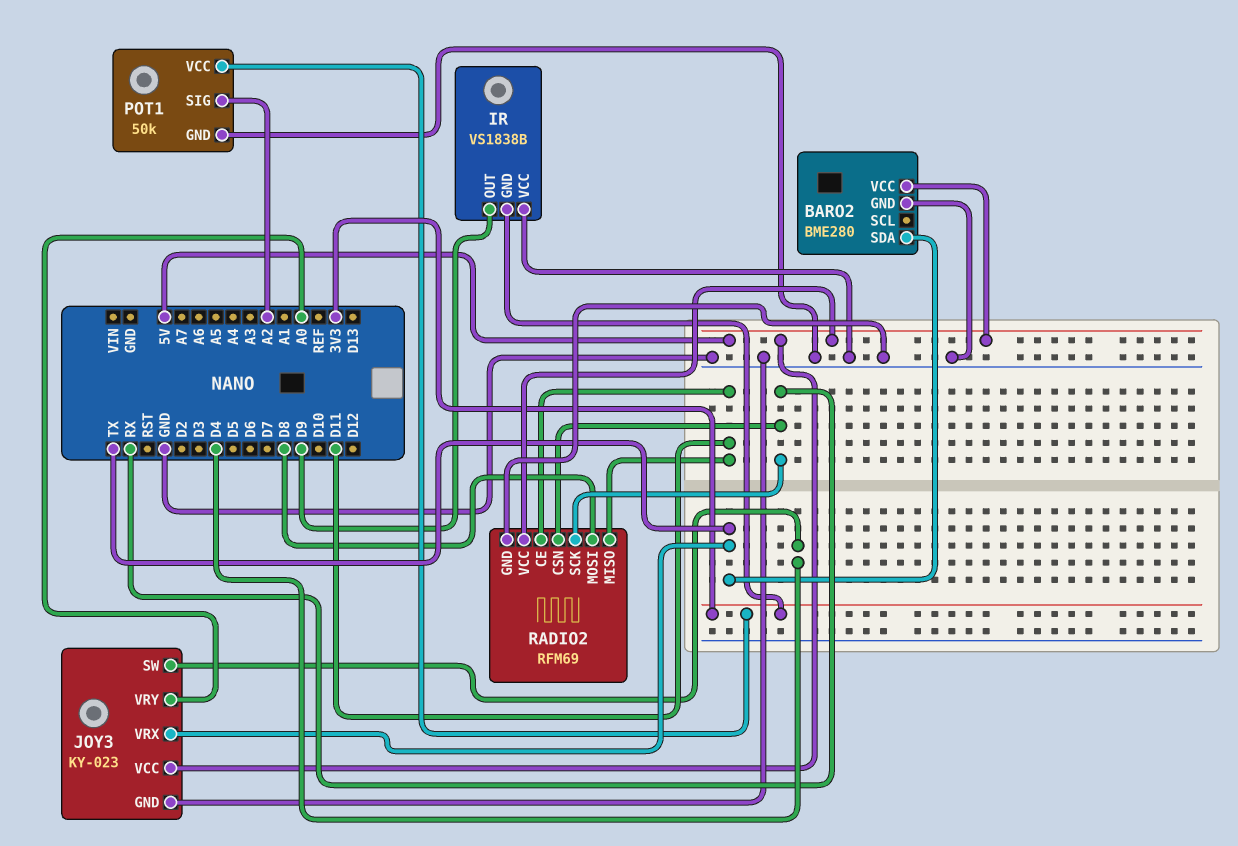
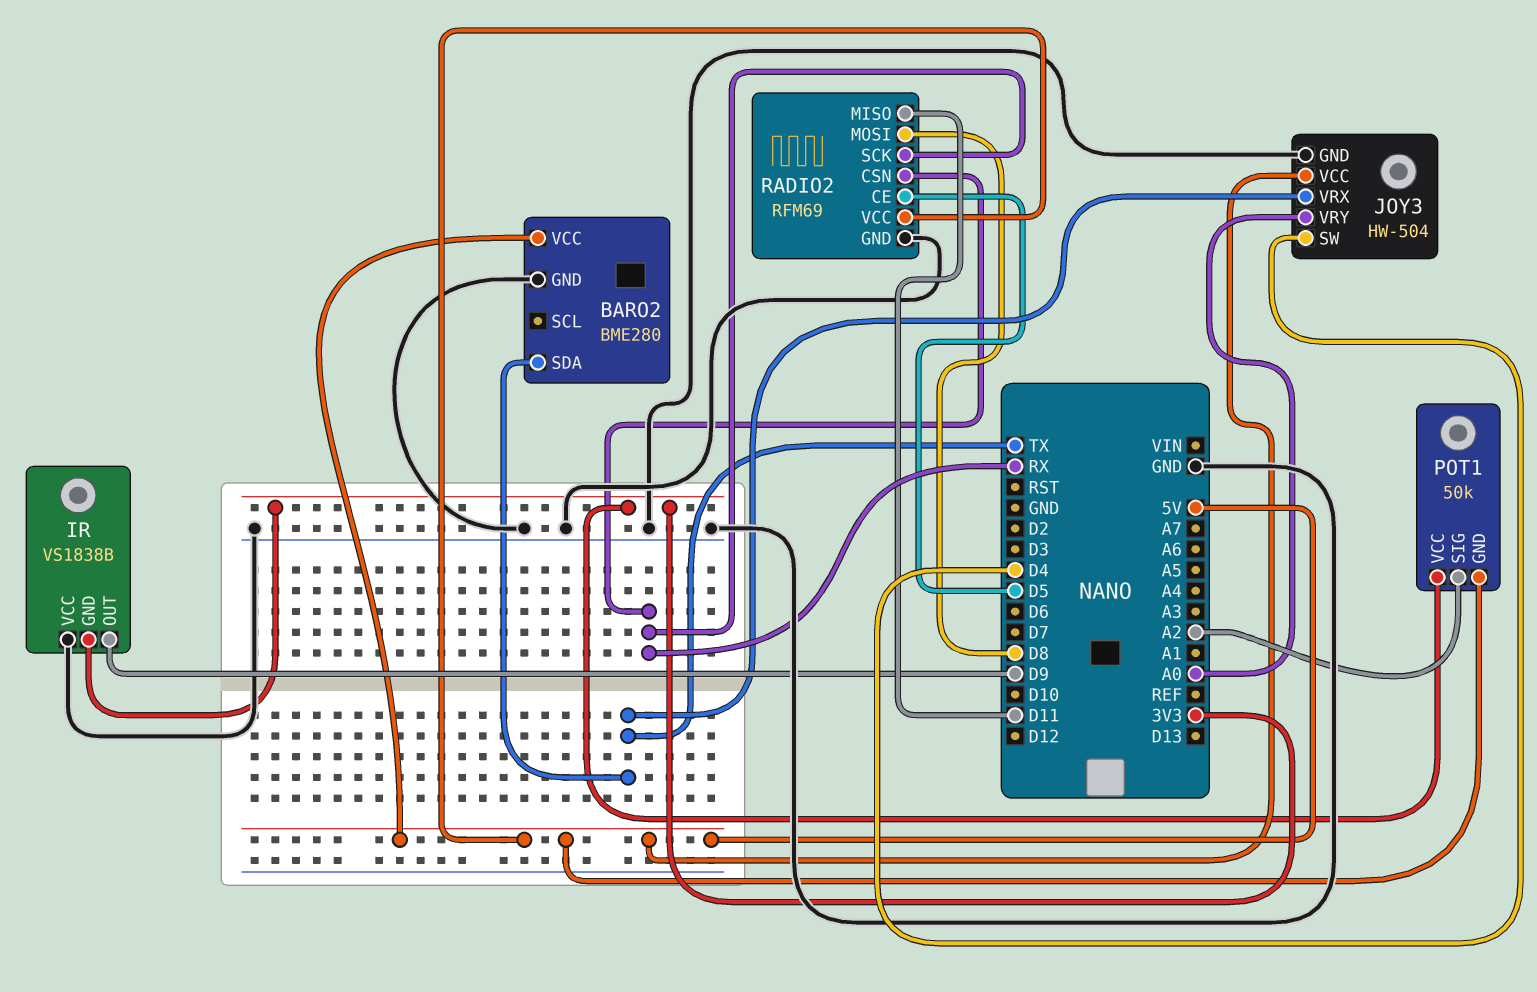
JOY3: KY-023 -> HW-504
POT1 pin GND: GND -> 5V
RADIO2 pin CE: D11 -> D5

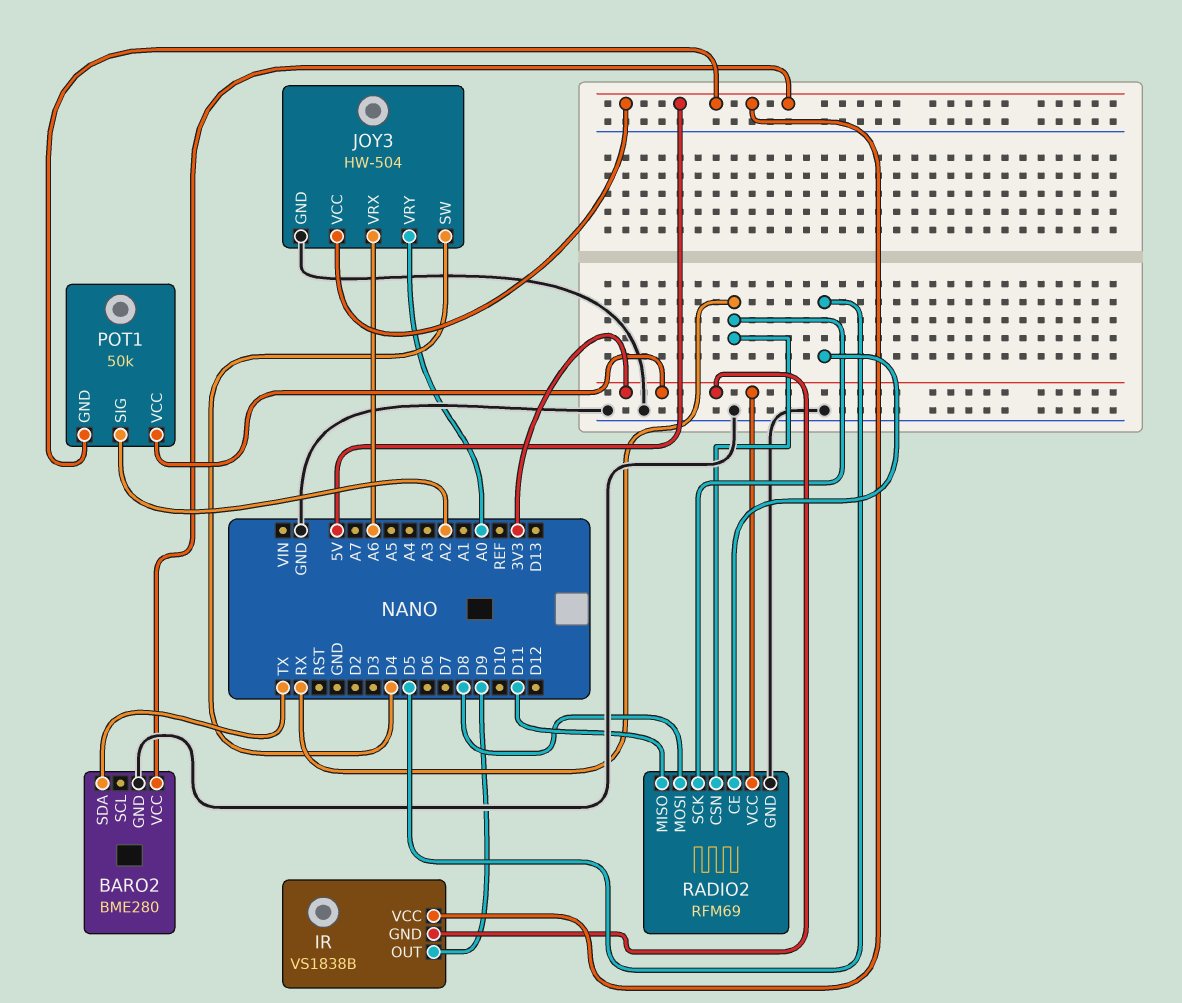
IR pin VCC: GND -> 5V
JOY3 pin VRX: TX -> A6
RADIO2 pin VCC: 5V -> 3V3

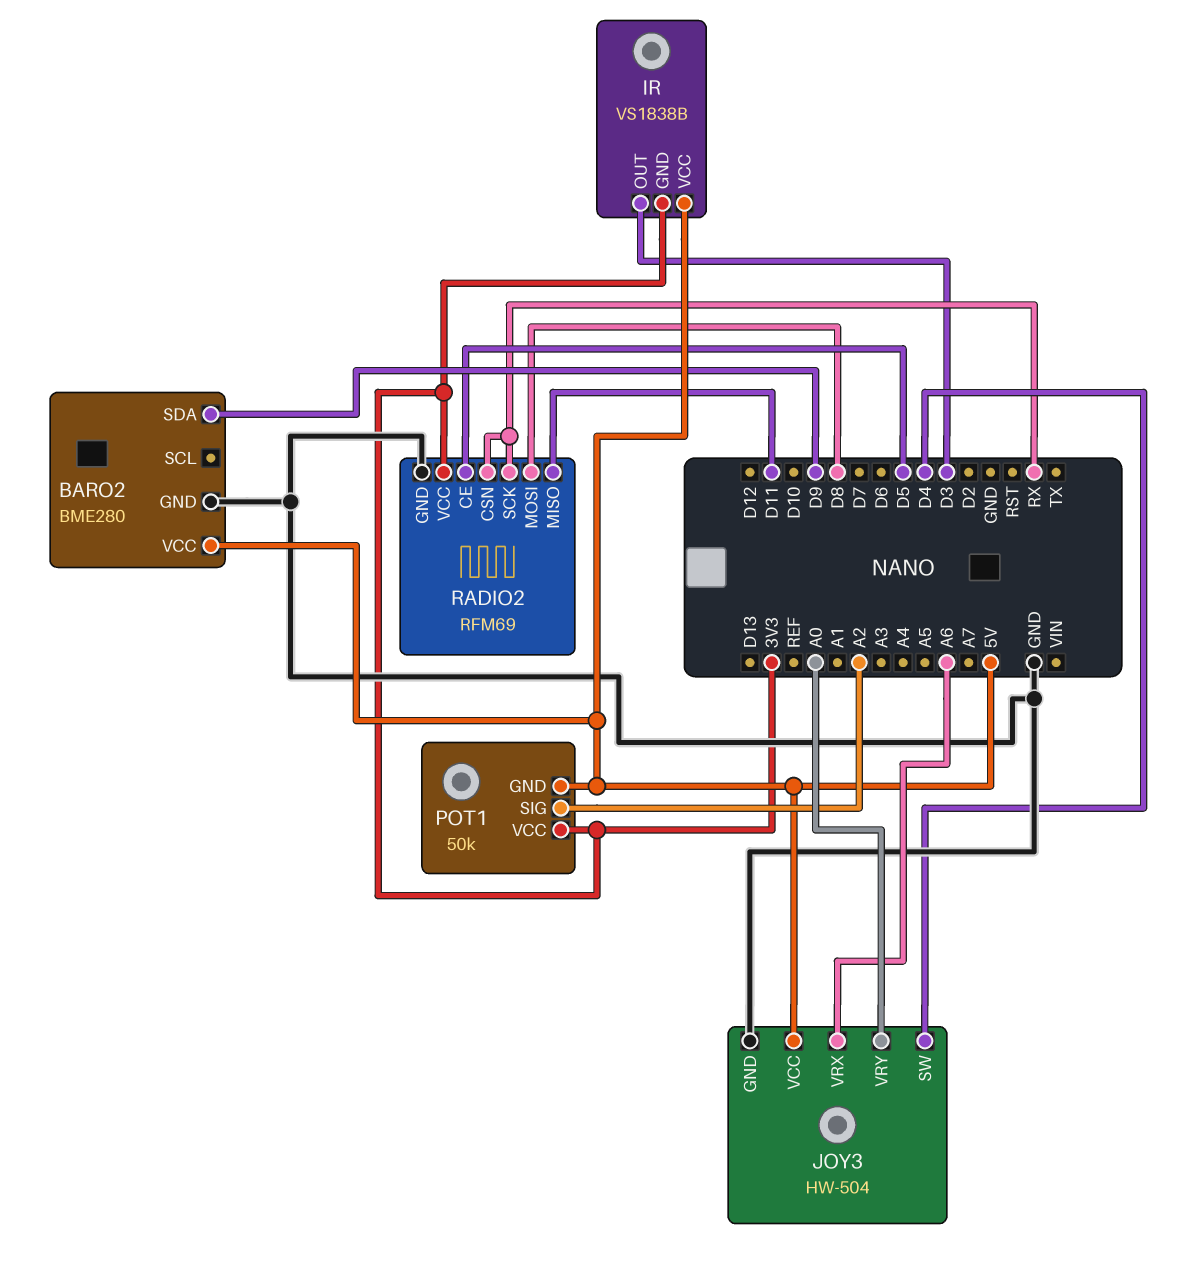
BARO2 pin SDA: TX -> D9
IR pin OUT: D9 -> D3

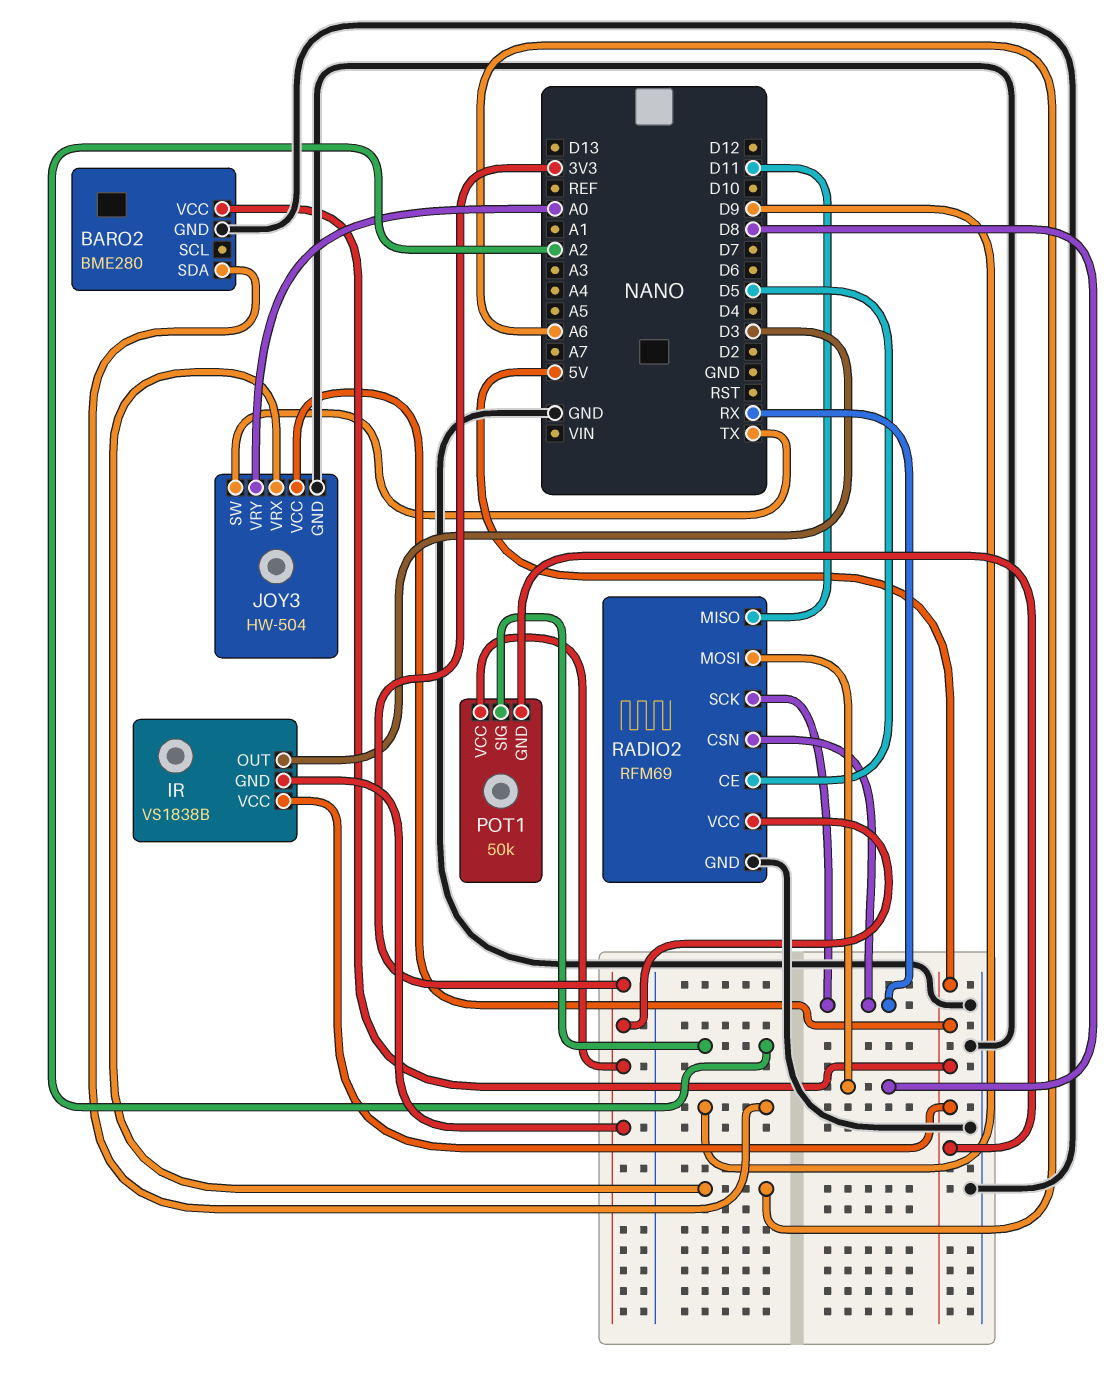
JOY3 pin SW: D4 -> TX

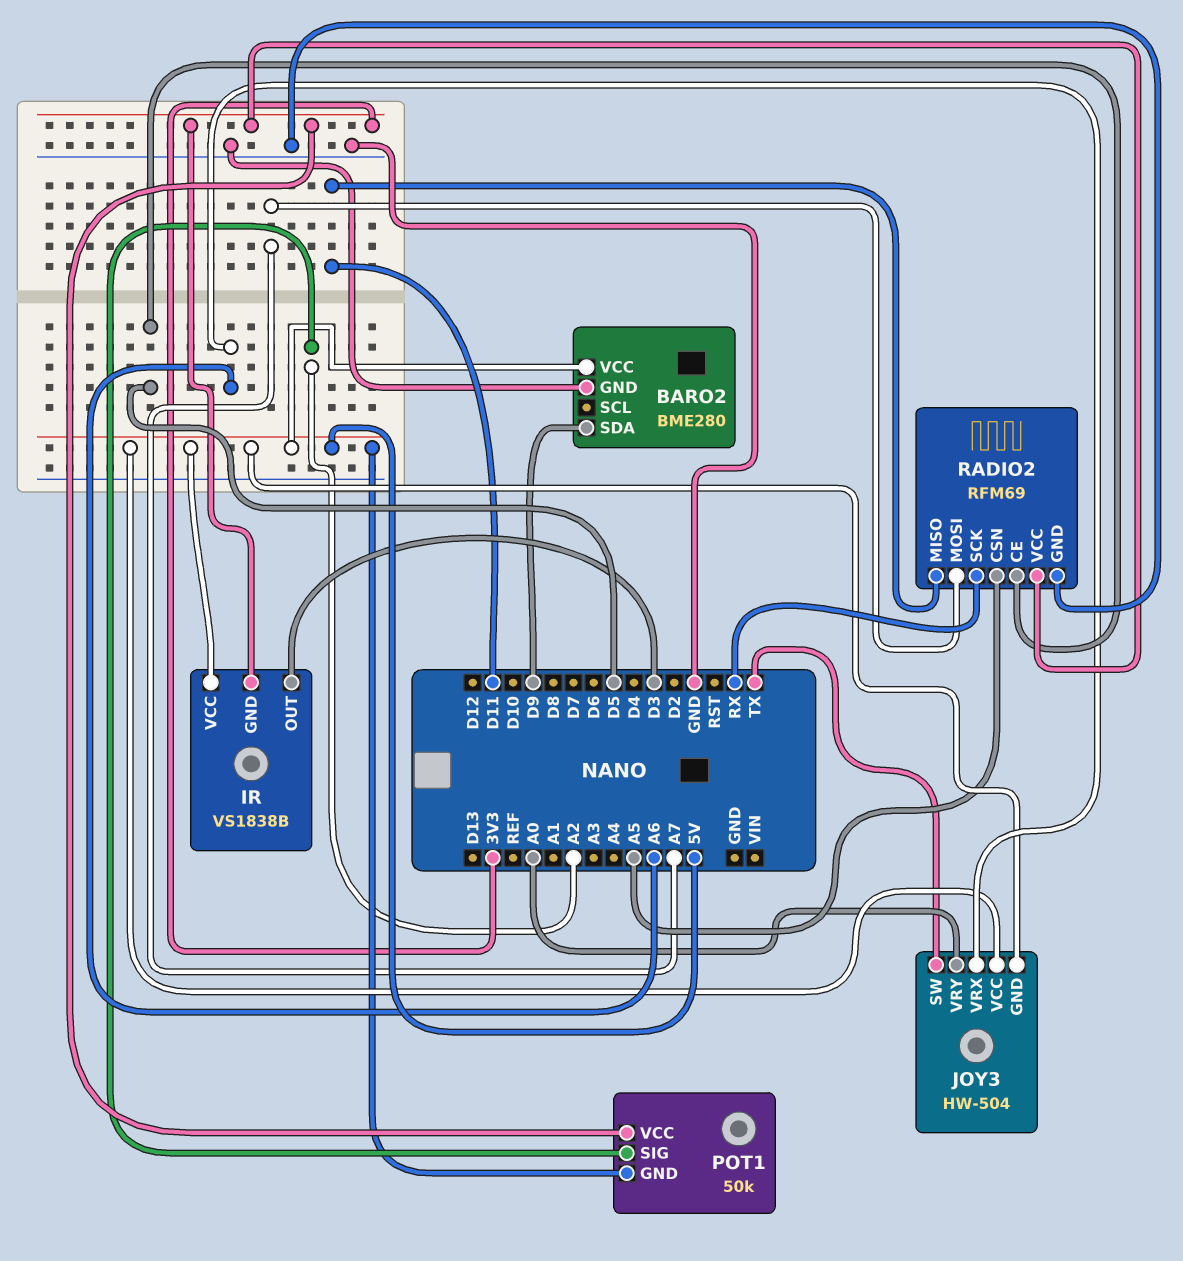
JOY3 pin GND: GND -> 5V
RADIO2 pin CSN: RX -> A5
RADIO2 pin MOSI: D8 -> A7

